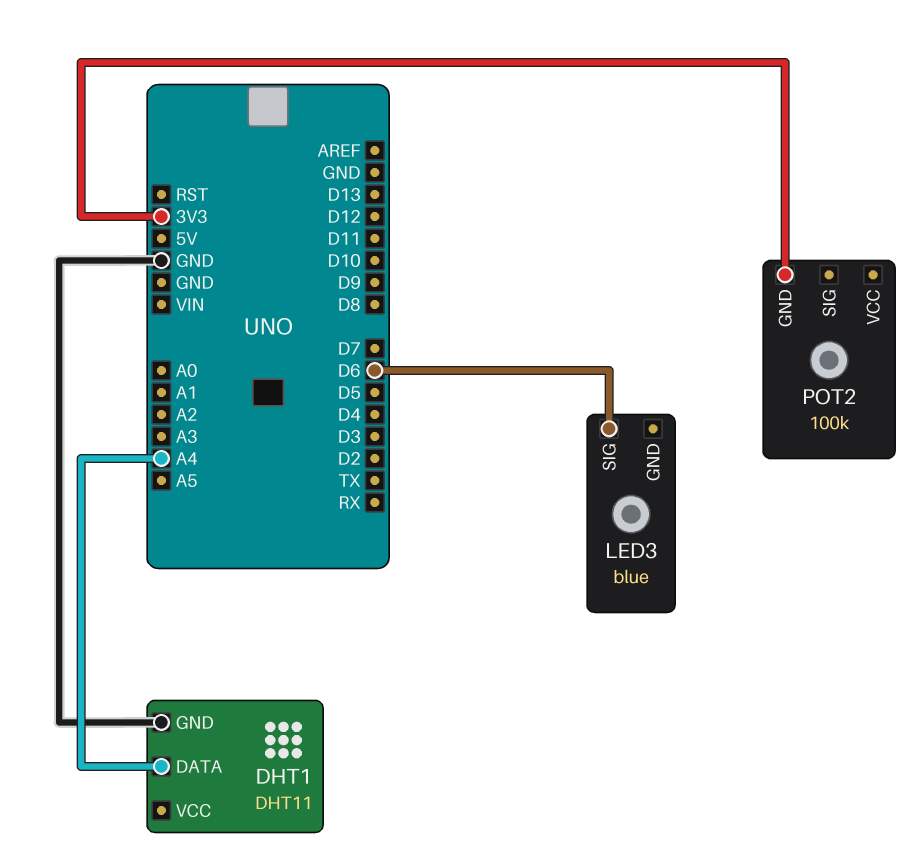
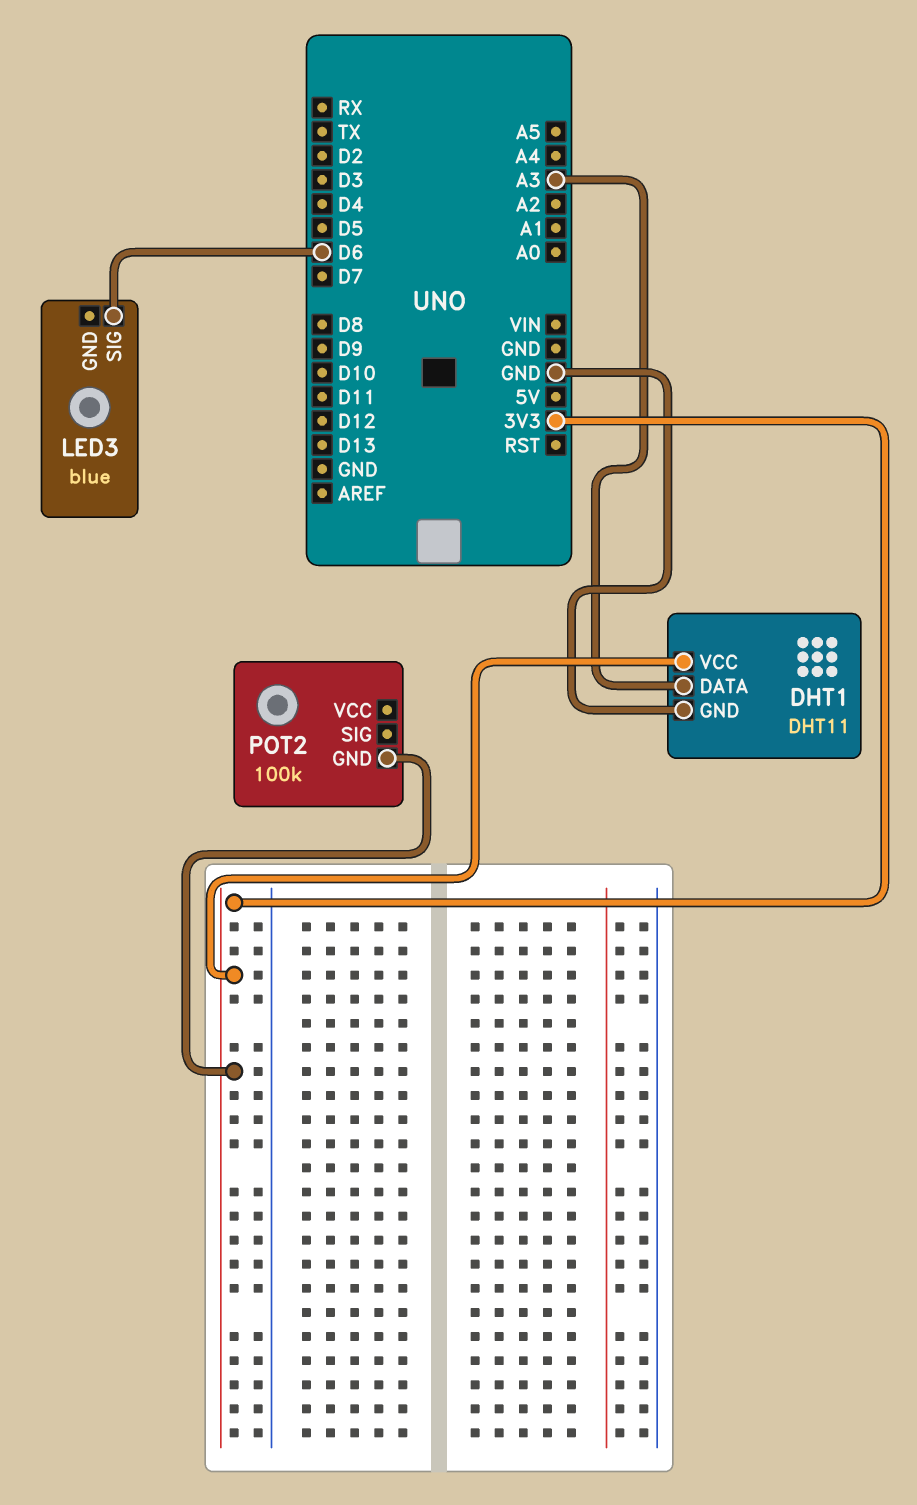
DHT1 pin DATA: A4 -> A3
DHT1 pin VCC: none -> 3V3

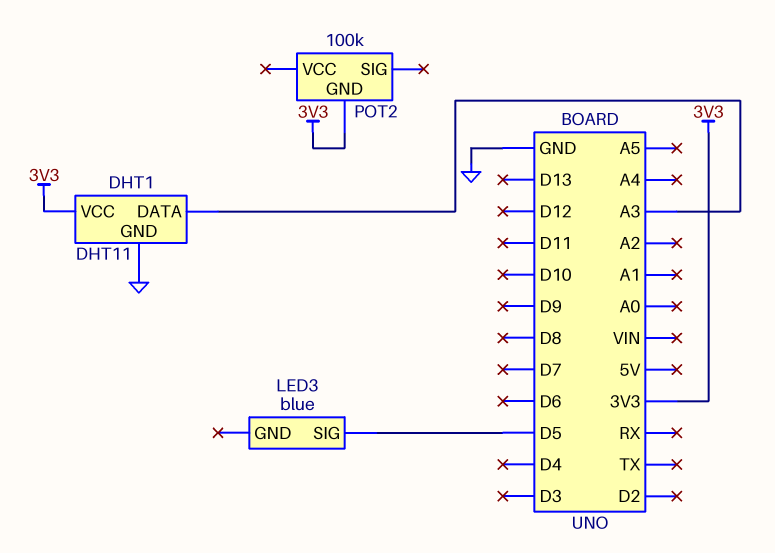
LED3 pin SIG: D6 -> D5

